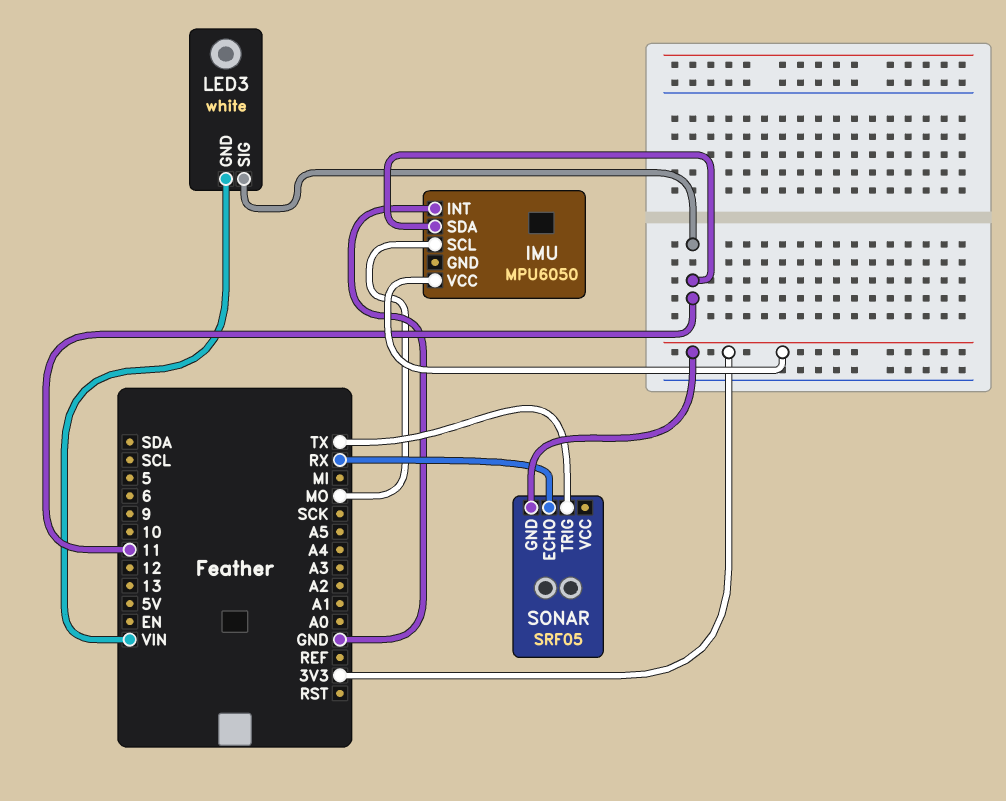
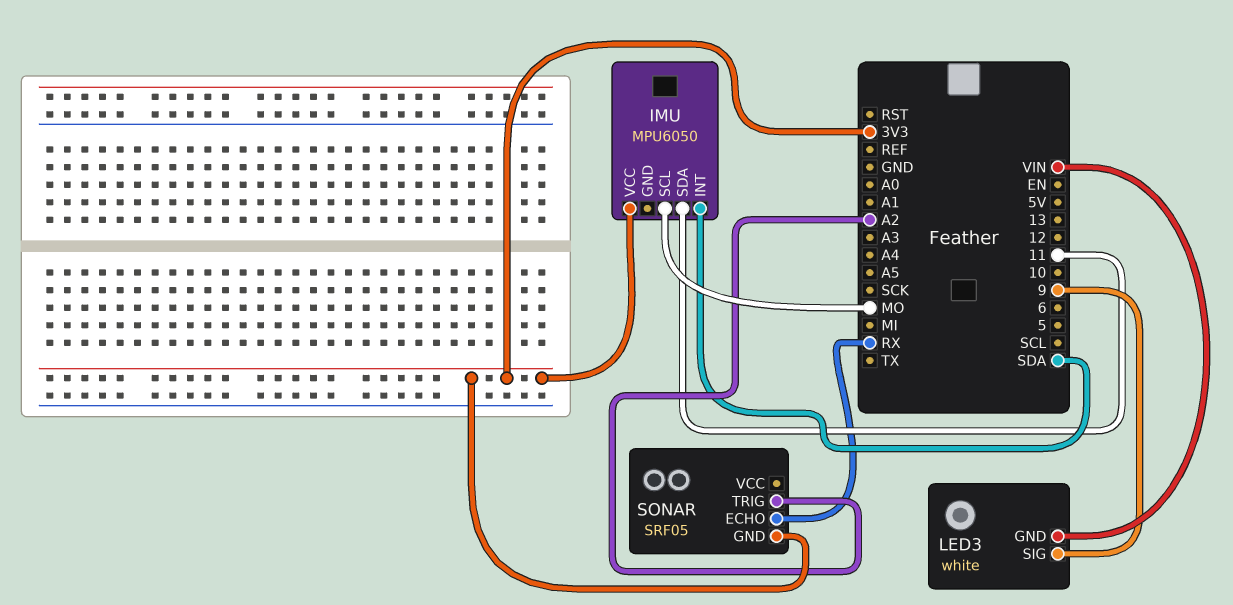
IMU pin INT: GND -> SDA
LED3 pin SIG: 11 -> 9
SONAR pin TRIG: TX -> A2

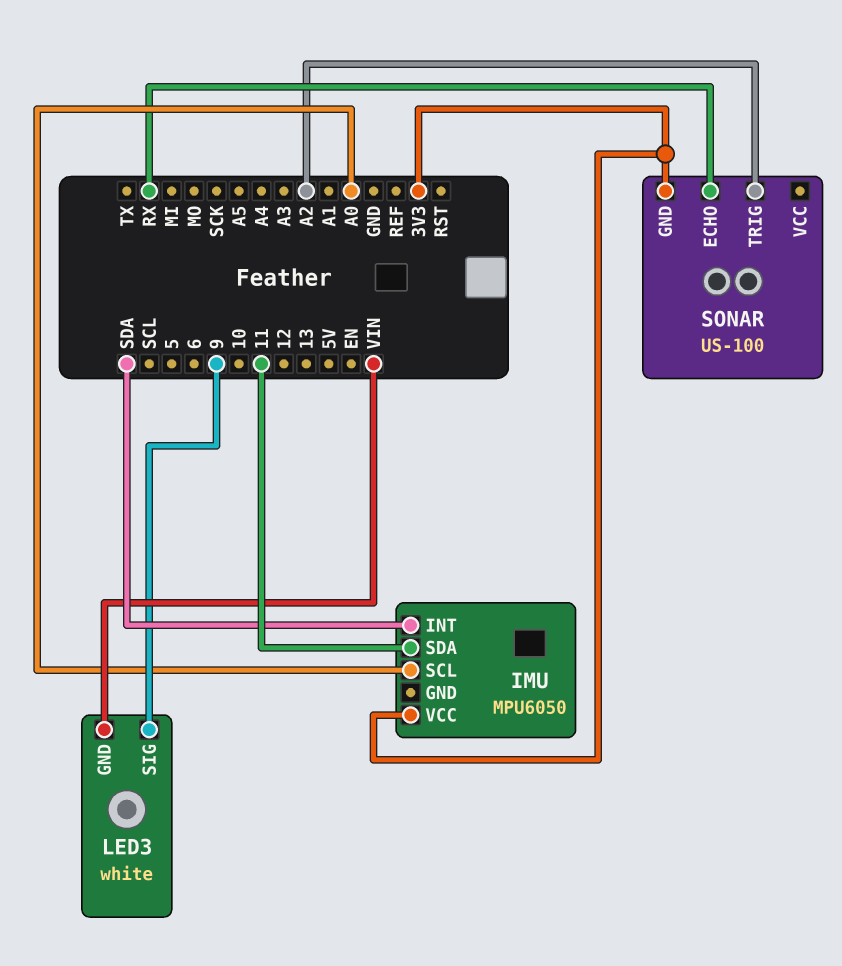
IMU pin SCL: MO -> A0
SONAR: SRF05 -> US-100

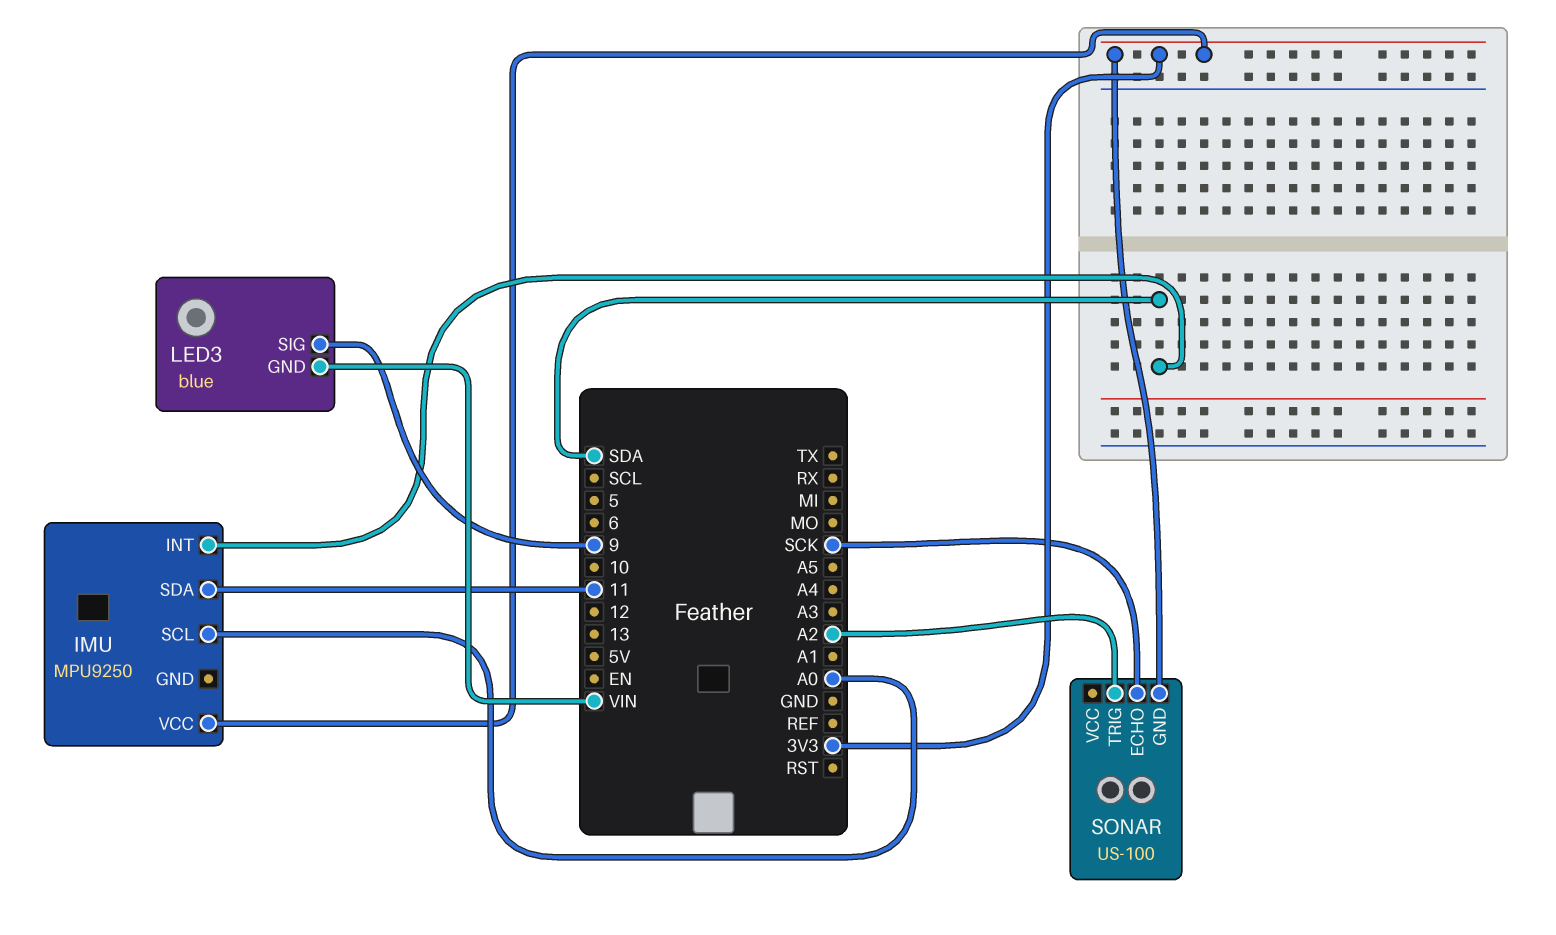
IMU: MPU6050 -> MPU9250
LED3: white -> blue
SONAR pin ECHO: RX -> SCK

